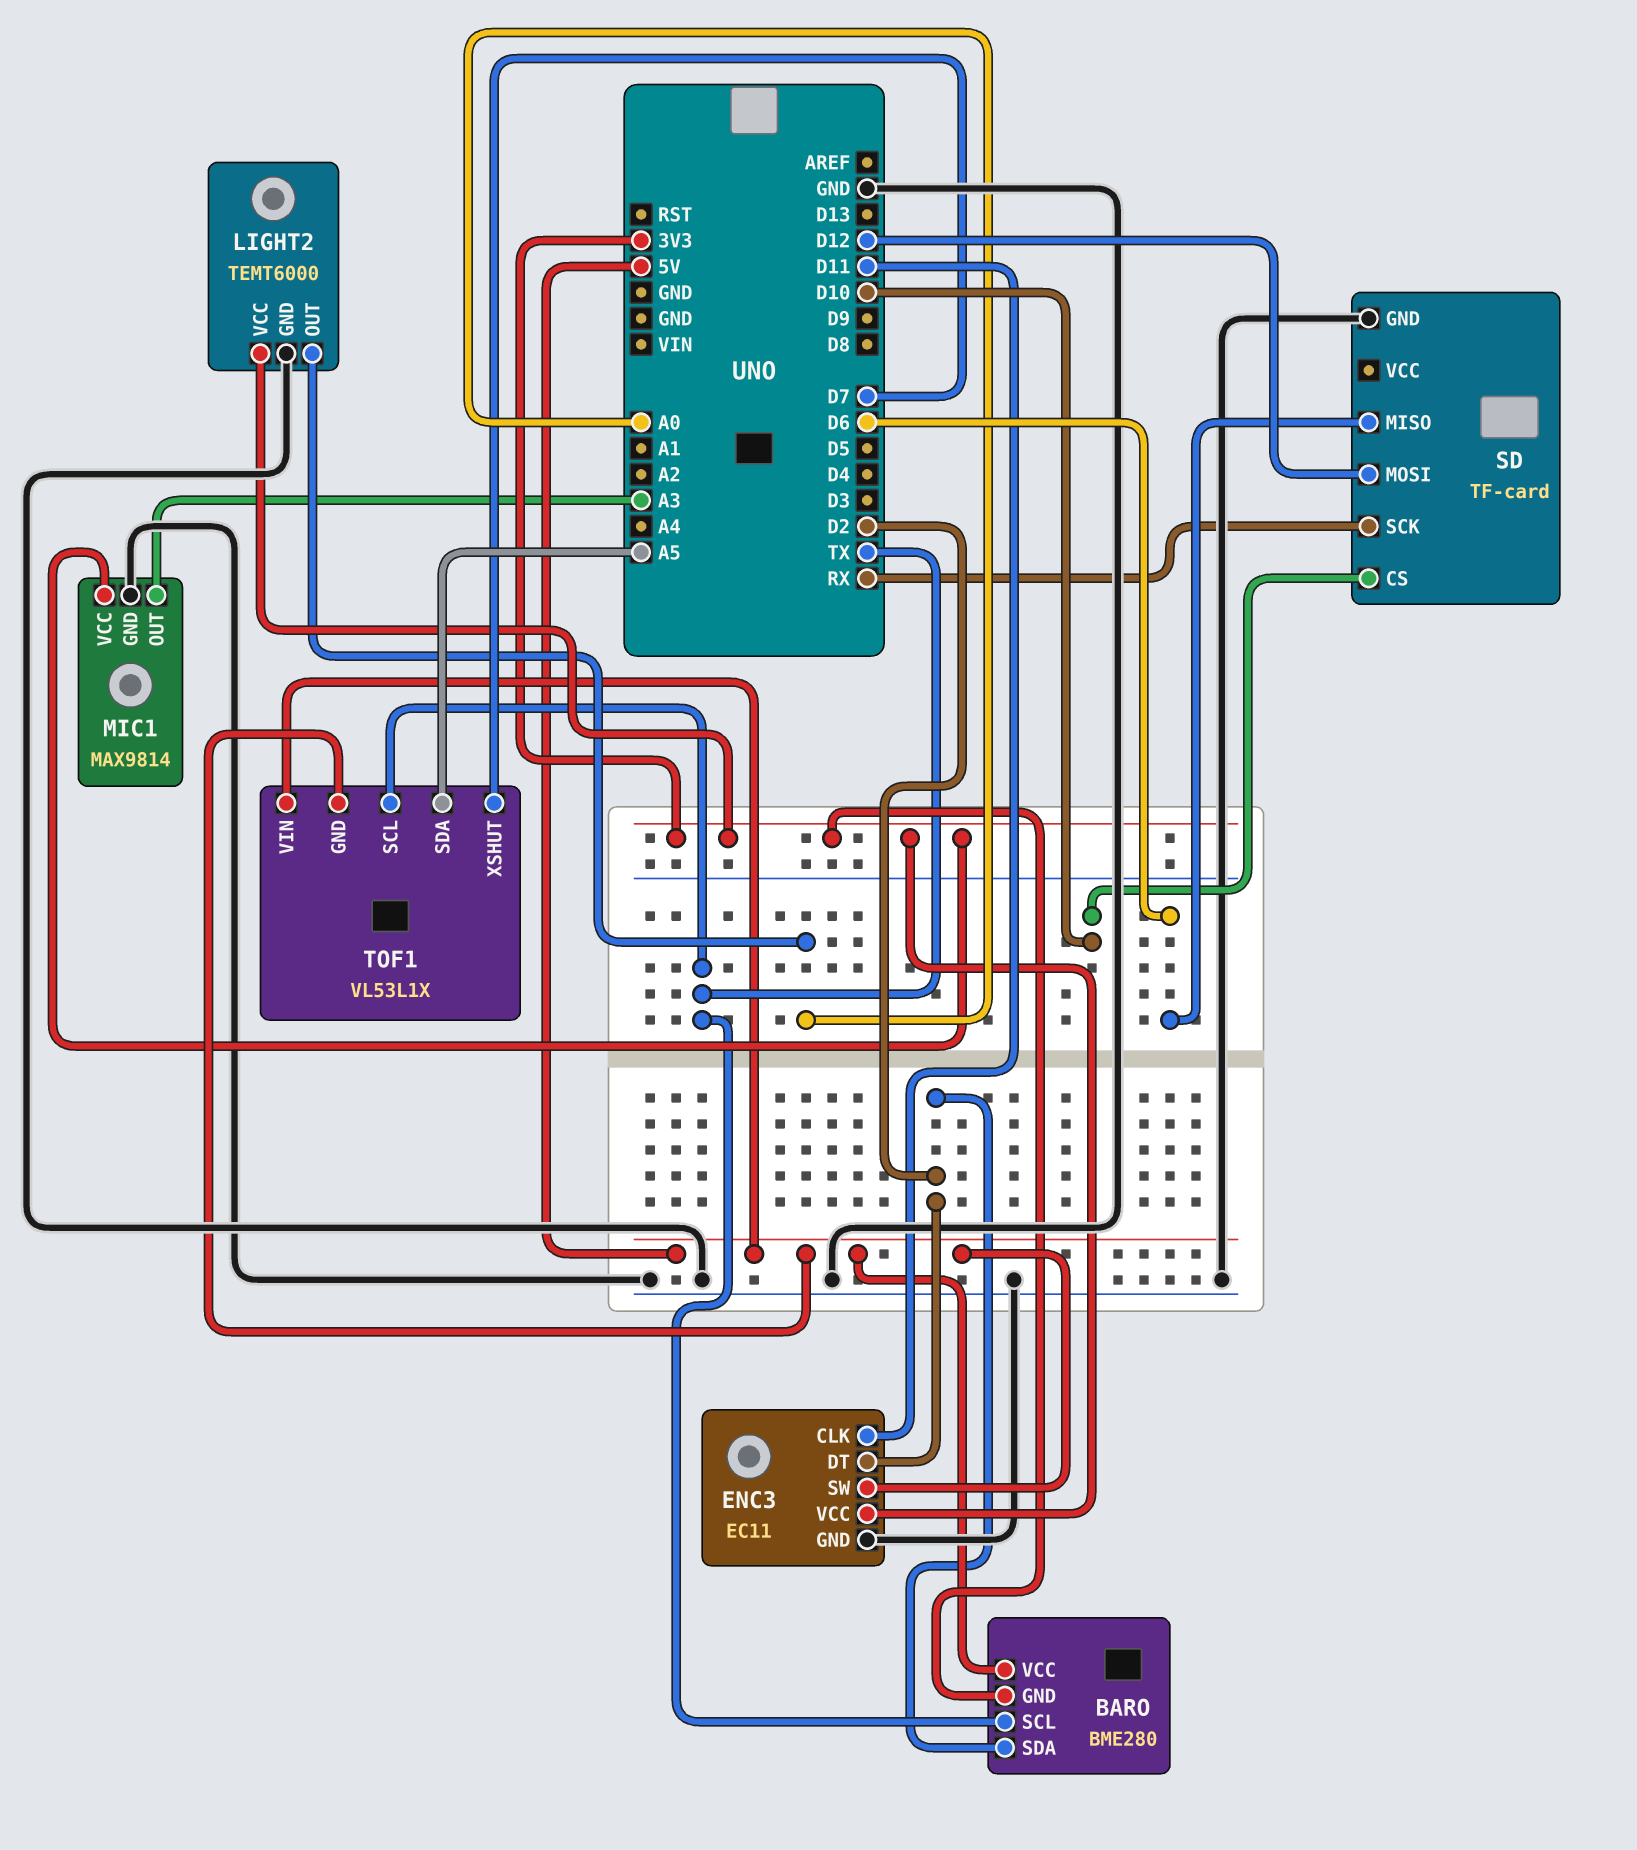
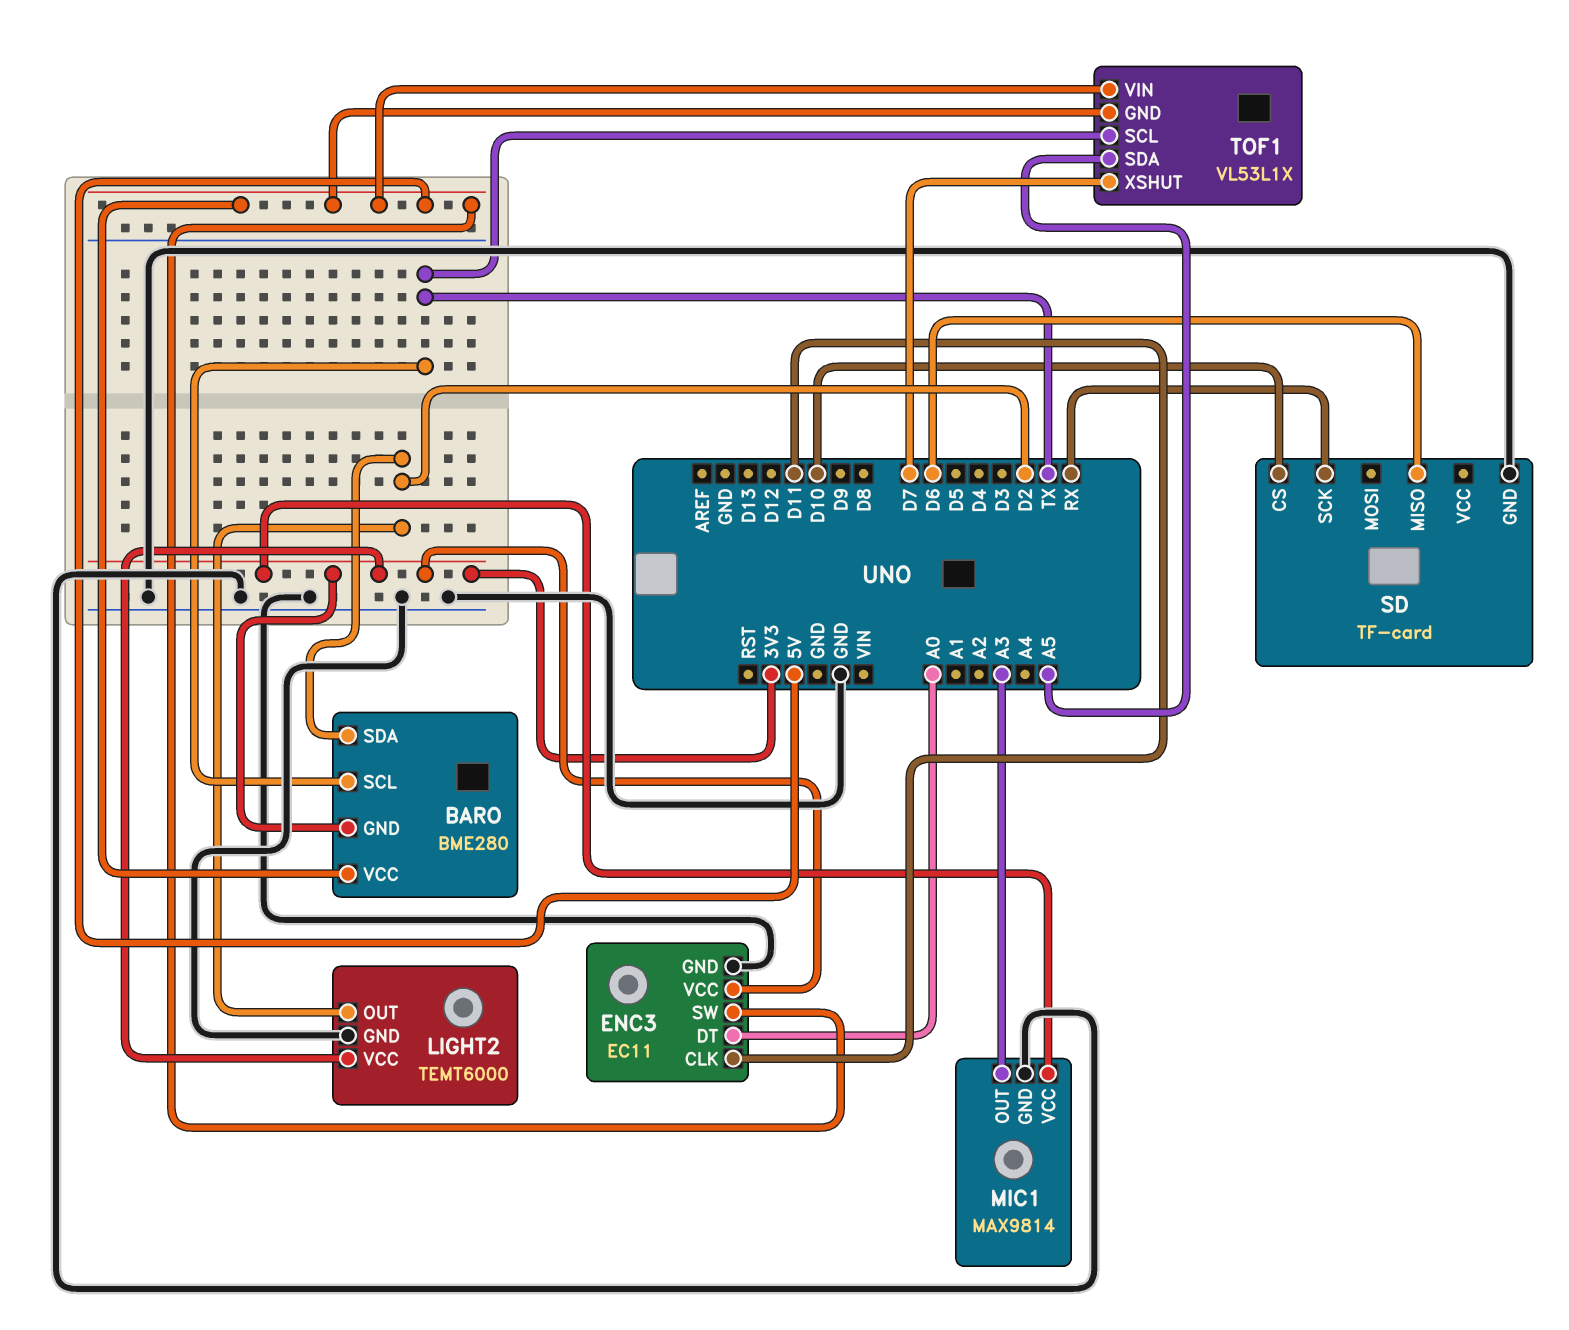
ENC3 pin DT: D2 -> A0
LIGHT2 pin OUT: A0 -> D2
SD pin MOSI: D12 -> none

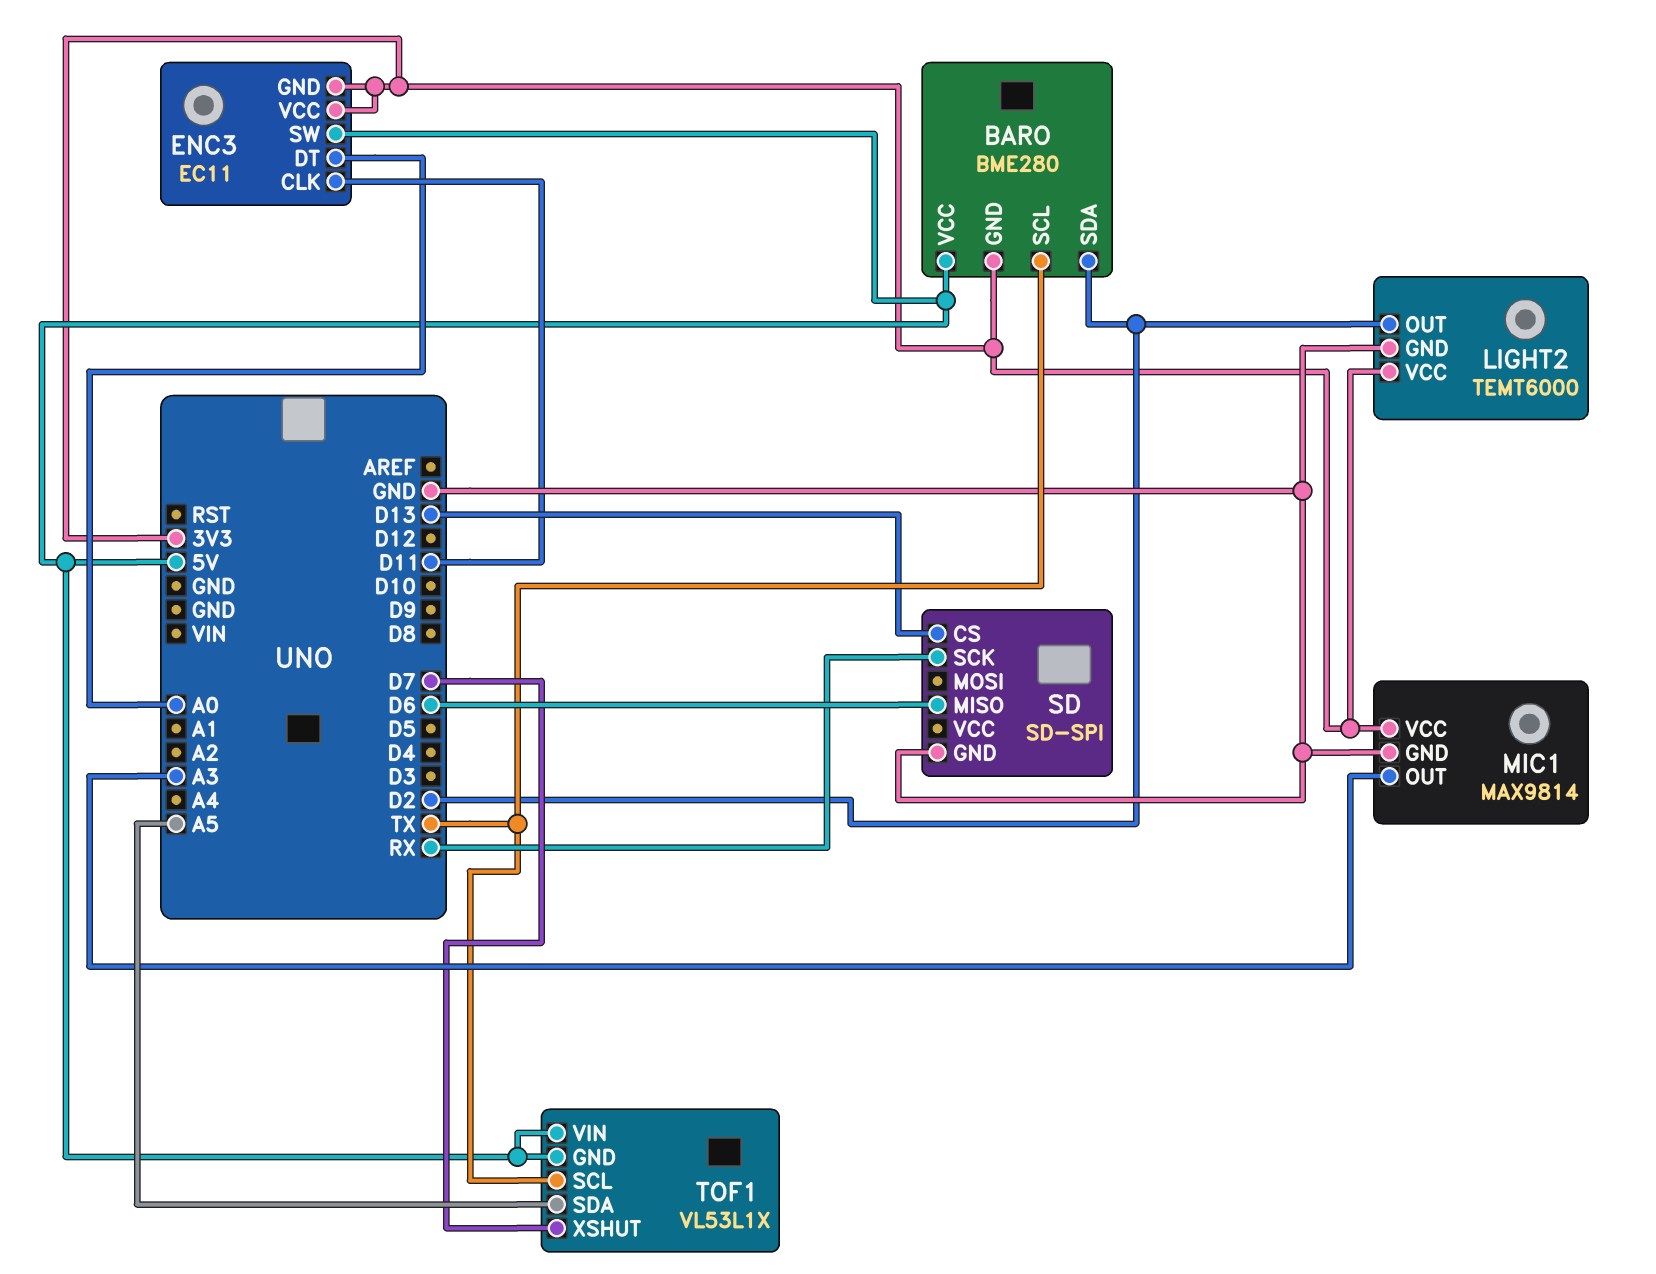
ENC3 pin GND: GND -> 3V3
SD: TF-card -> SD-SPI
SD pin CS: D10 -> D13

